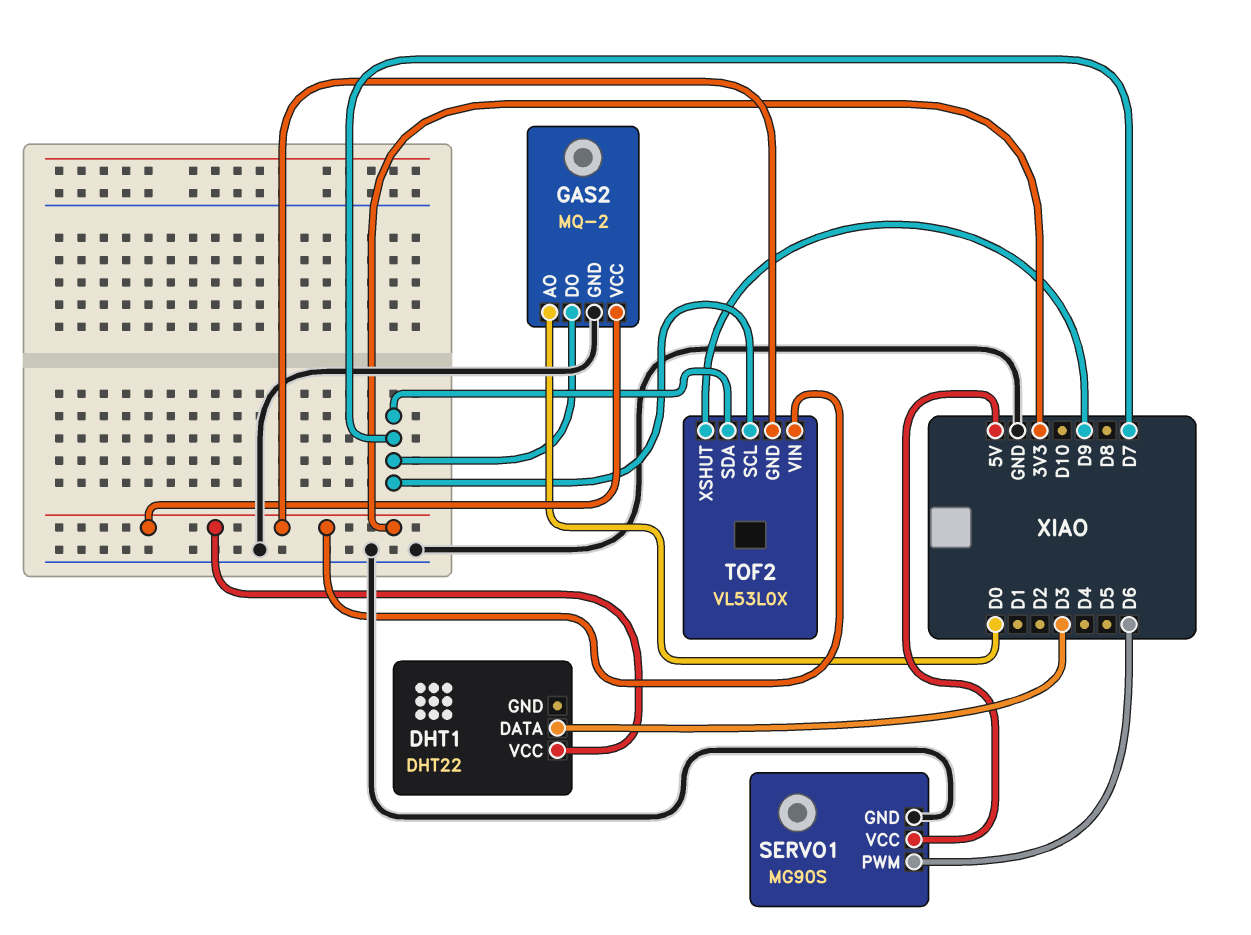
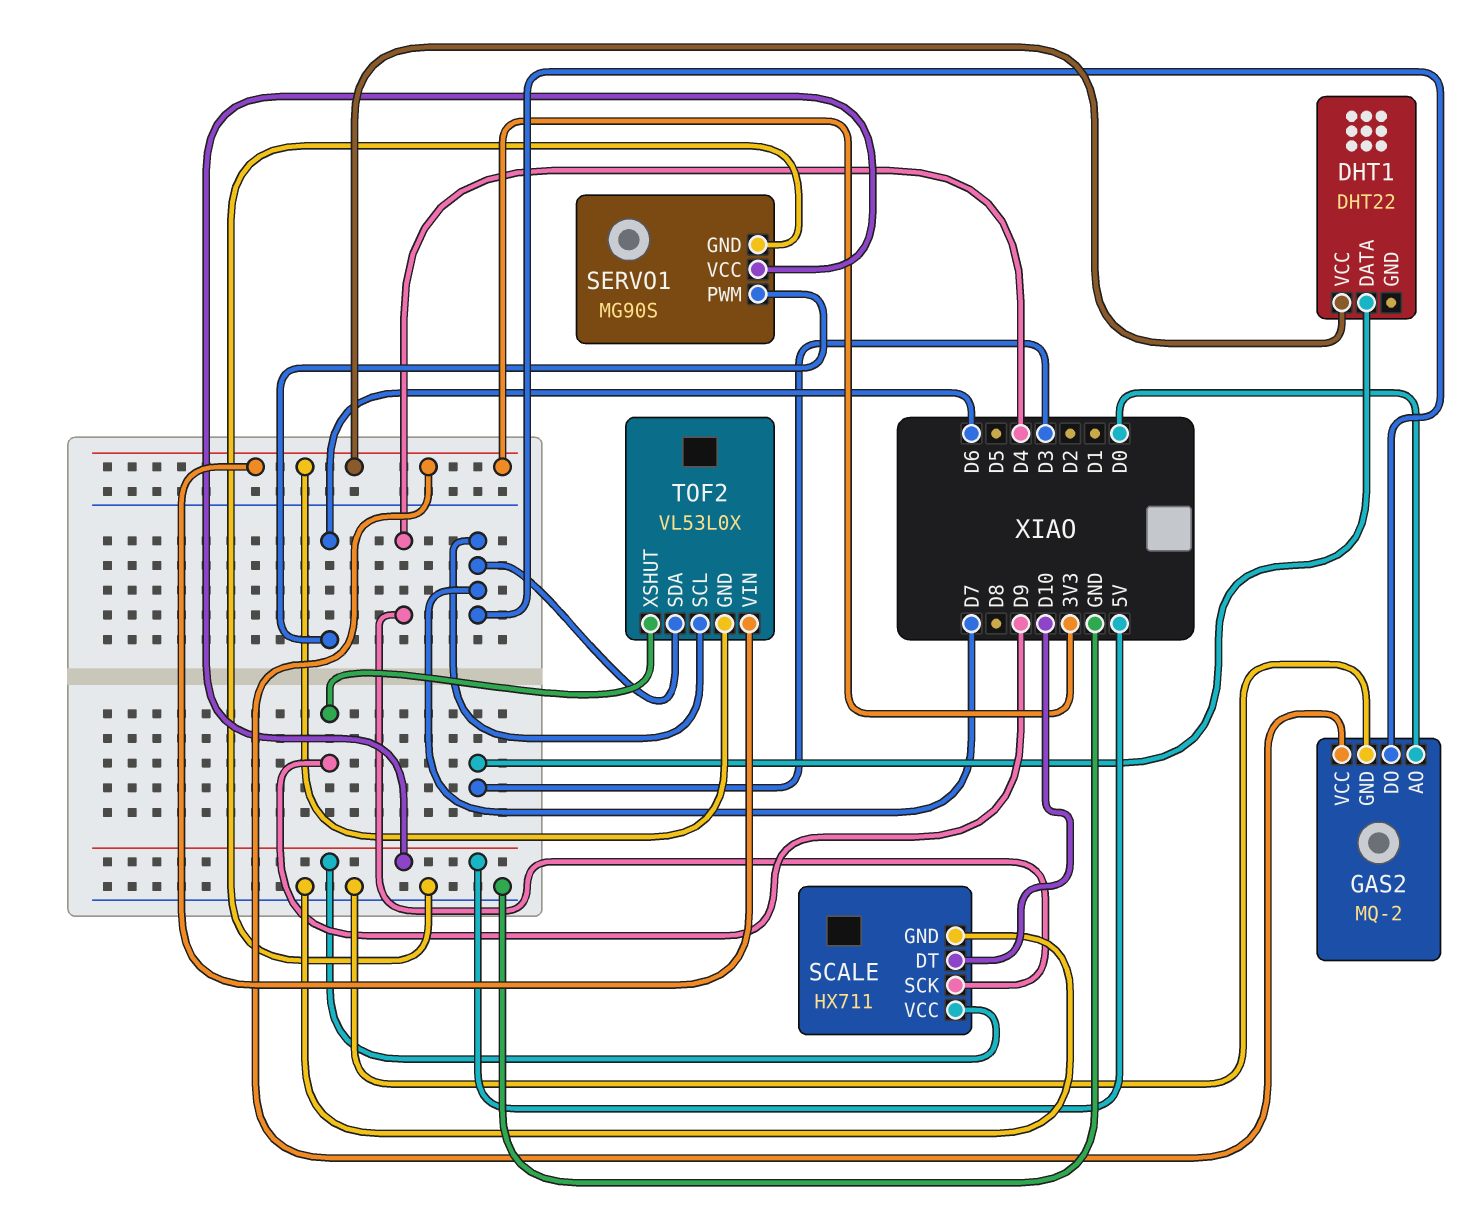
SCALE: none -> HX711
SCALE pin DT: none -> D10
SCALE pin GND: none -> GND
SCALE pin SCK: none -> D4
SCALE pin VCC: none -> 5V

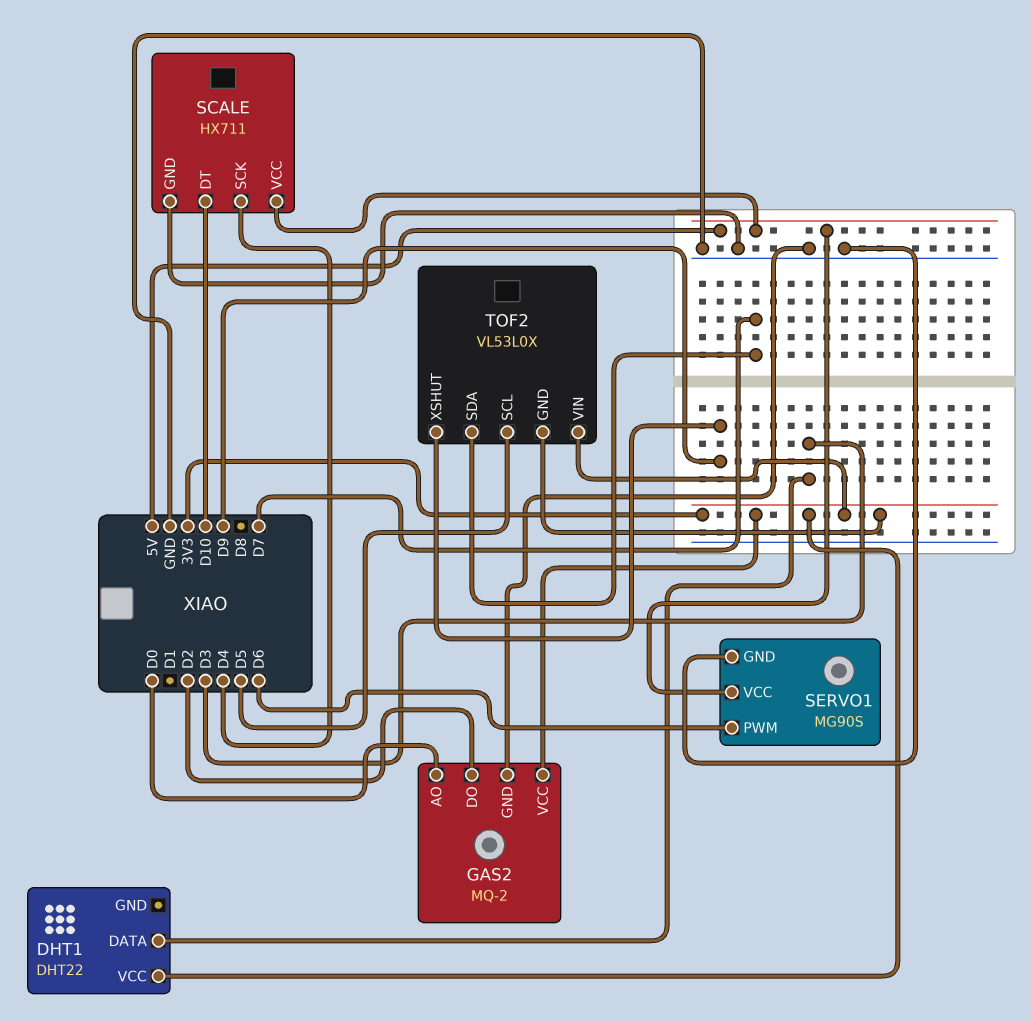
GAS2 pin DO: D7 -> D2
TOF2 pin SCL: D7 -> D5

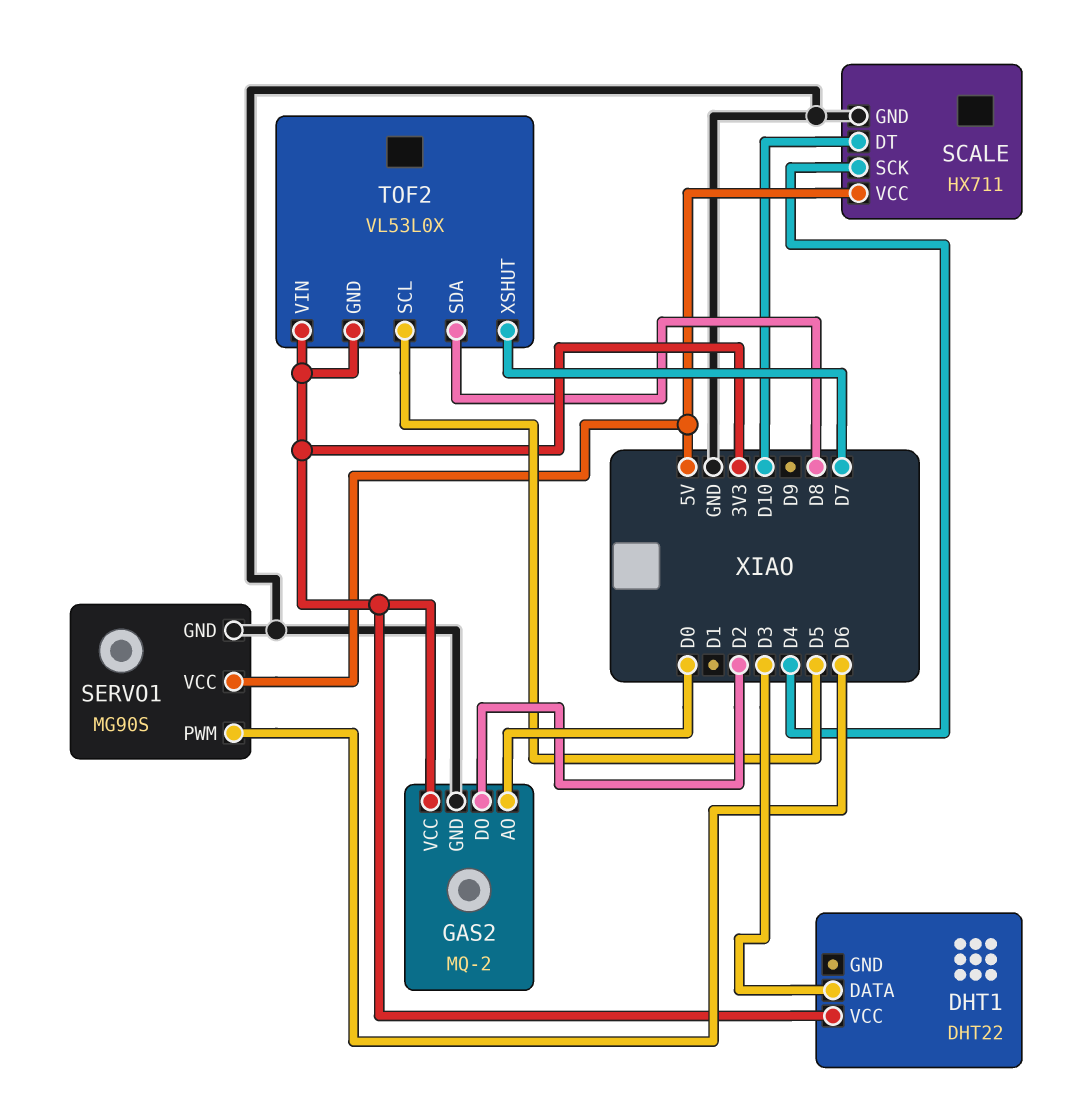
TOF2 pin SDA: D7 -> D8
TOF2 pin XSHUT: D9 -> D7

